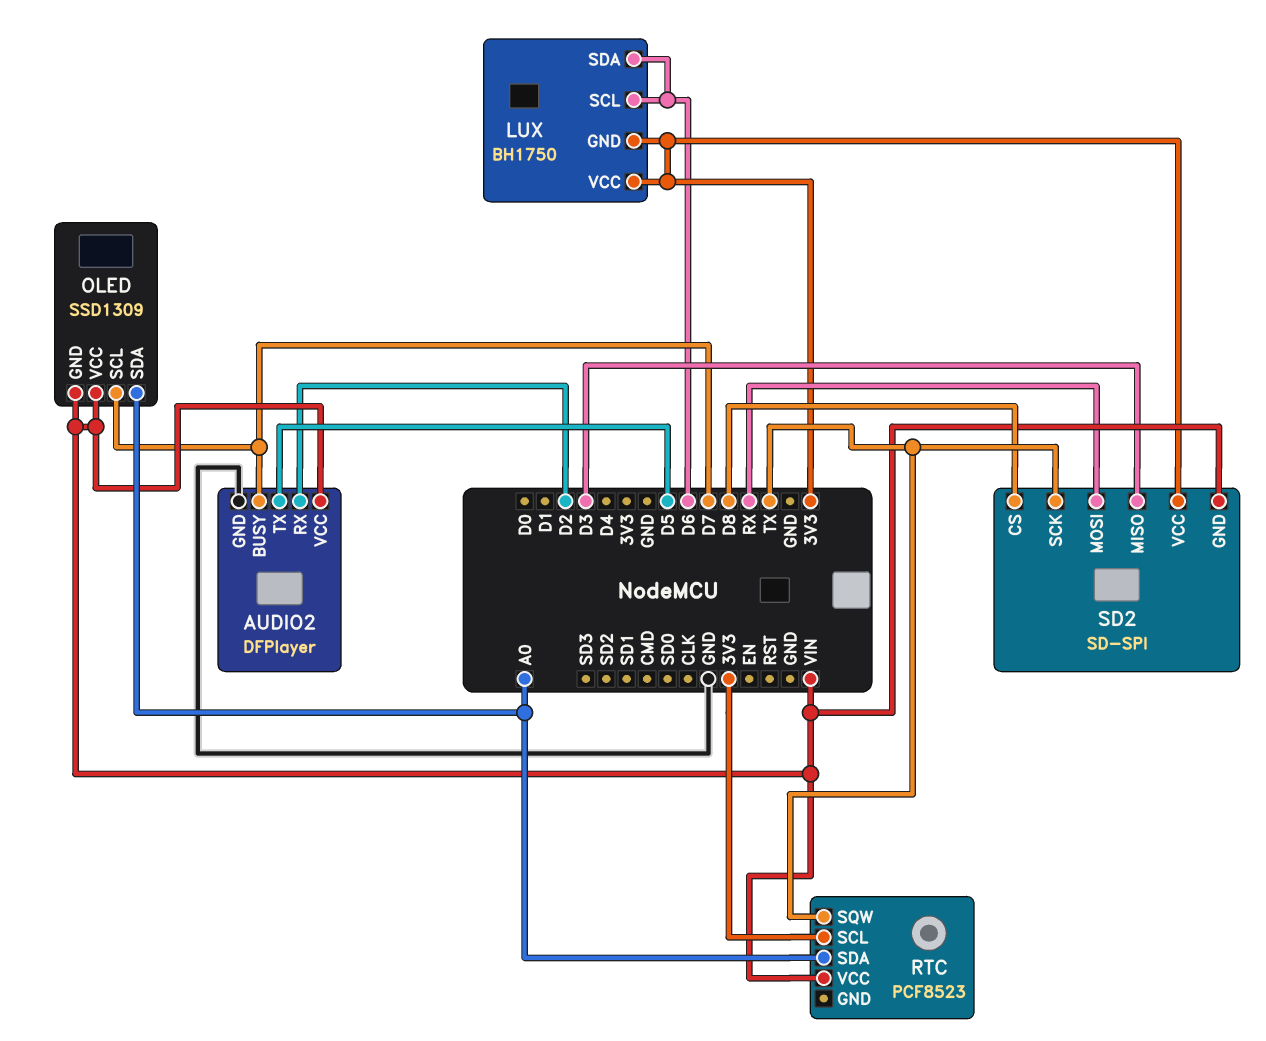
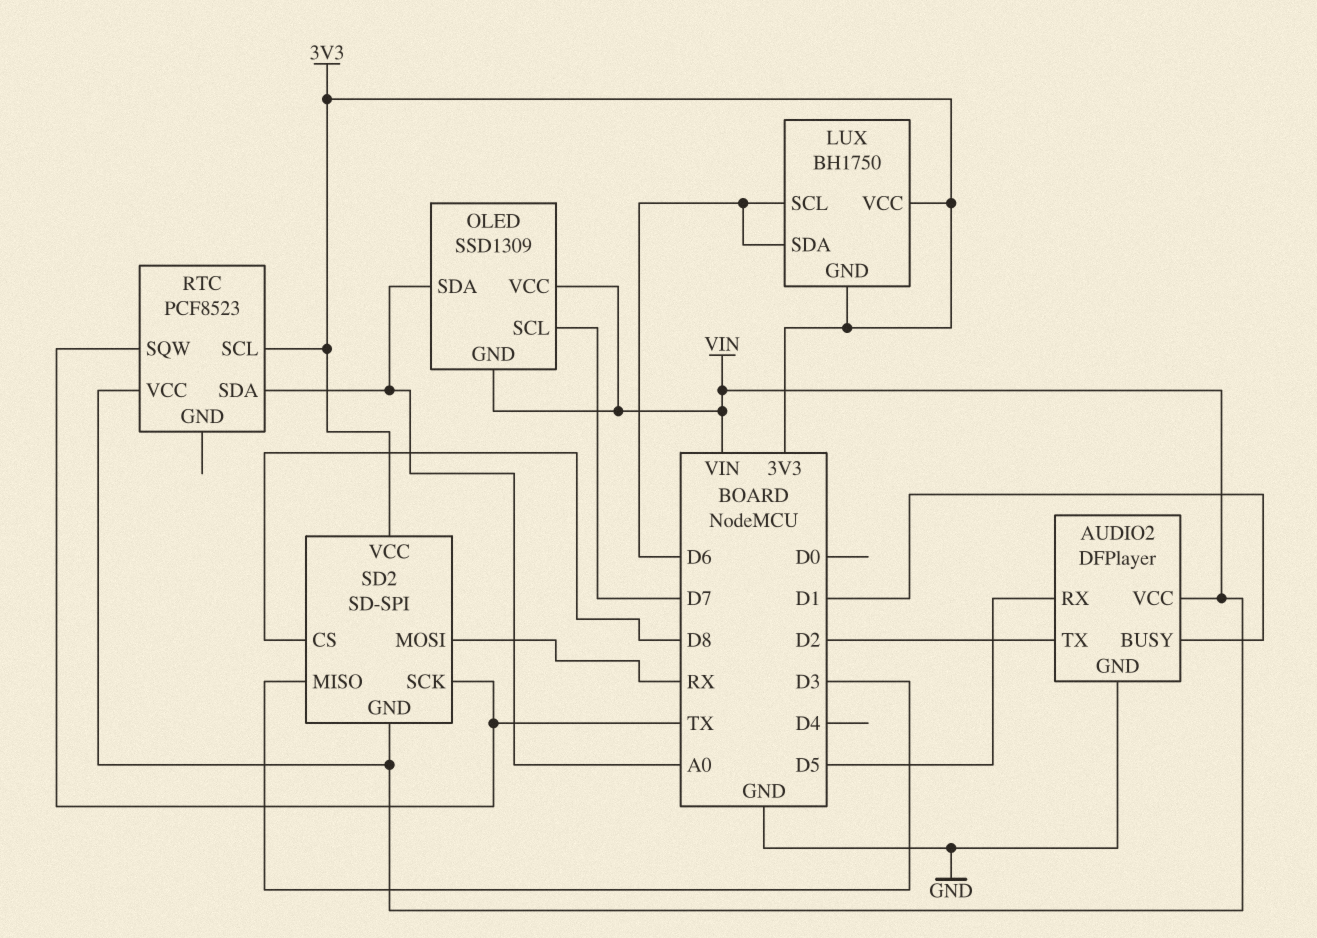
AUDIO2 pin BUSY: D7 -> D1
AUDIO2 pin RX: D2 -> D5
AUDIO2 pin TX: D5 -> D2

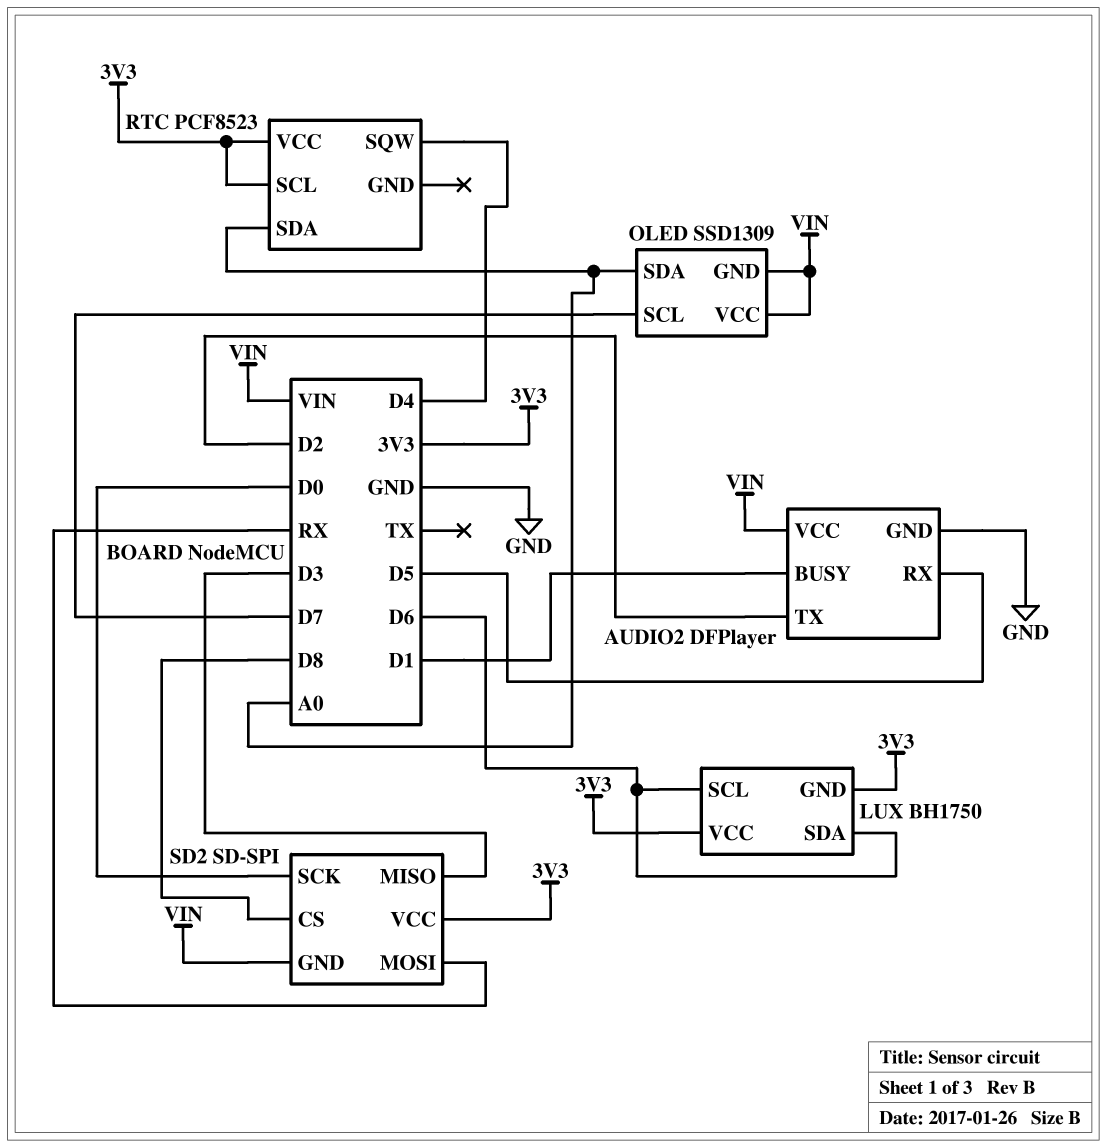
RTC pin SQW: TX -> D4
RTC pin VCC: VIN -> 3V3
SD2 pin SCK: TX -> D0

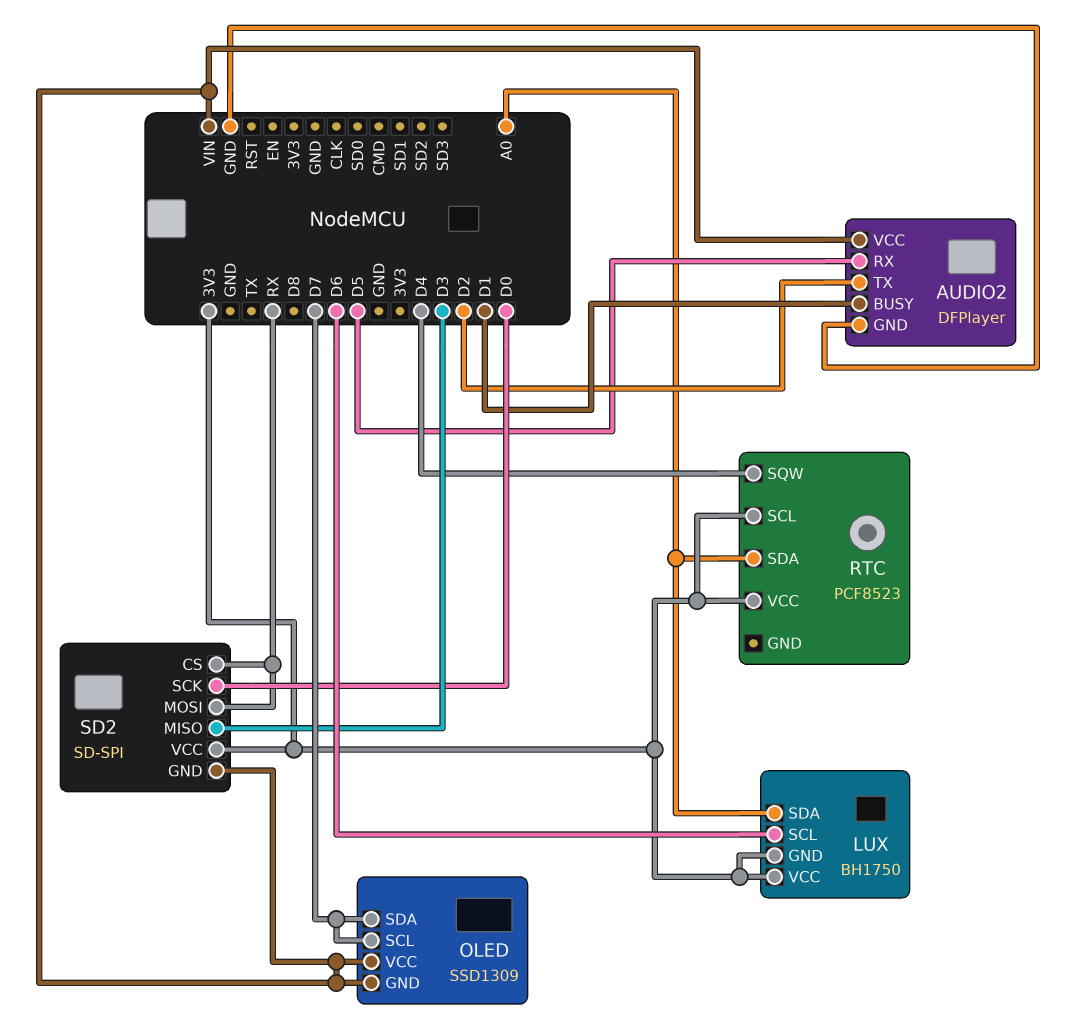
LUX pin SDA: D6 -> A0
OLED pin SDA: A0 -> D7
SD2 pin CS: D8 -> RX

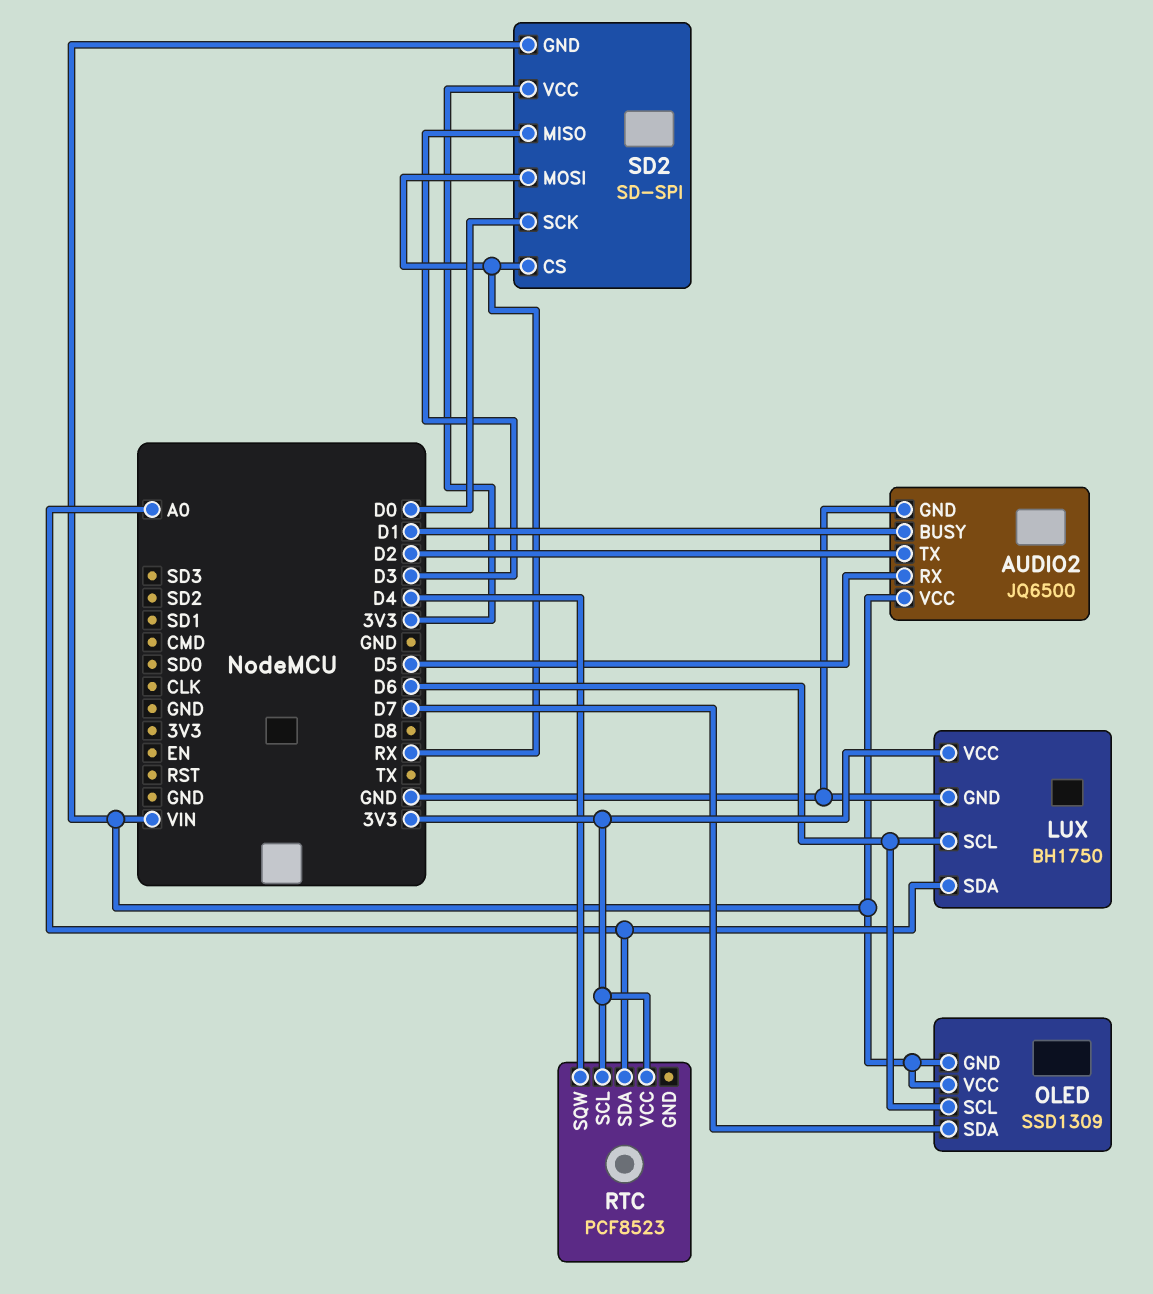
AUDIO2: DFPlayer -> JQ6500
LUX pin GND: 3V3 -> GND
OLED pin SCL: D7 -> D6

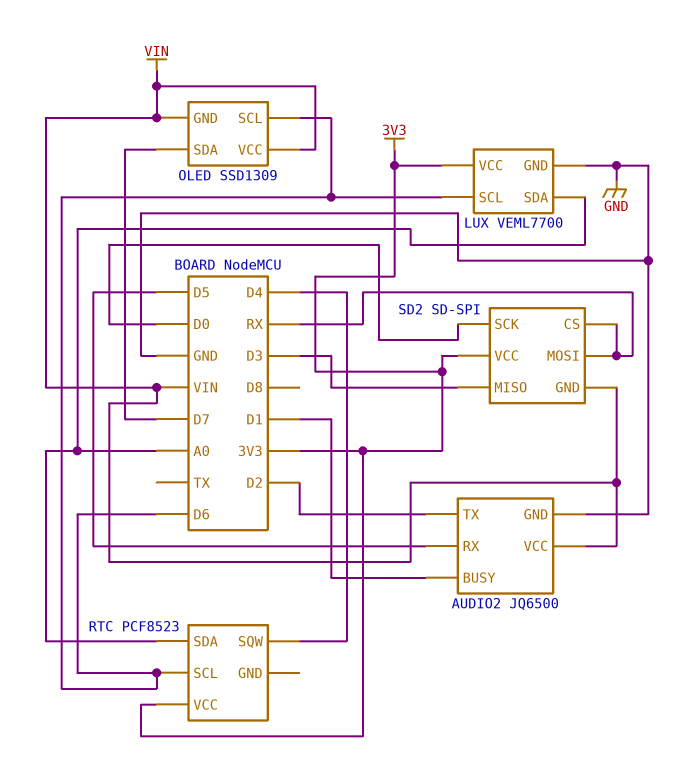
LUX: BH1750 -> VEML7700
RTC pin SCL: 3V3 -> D6

